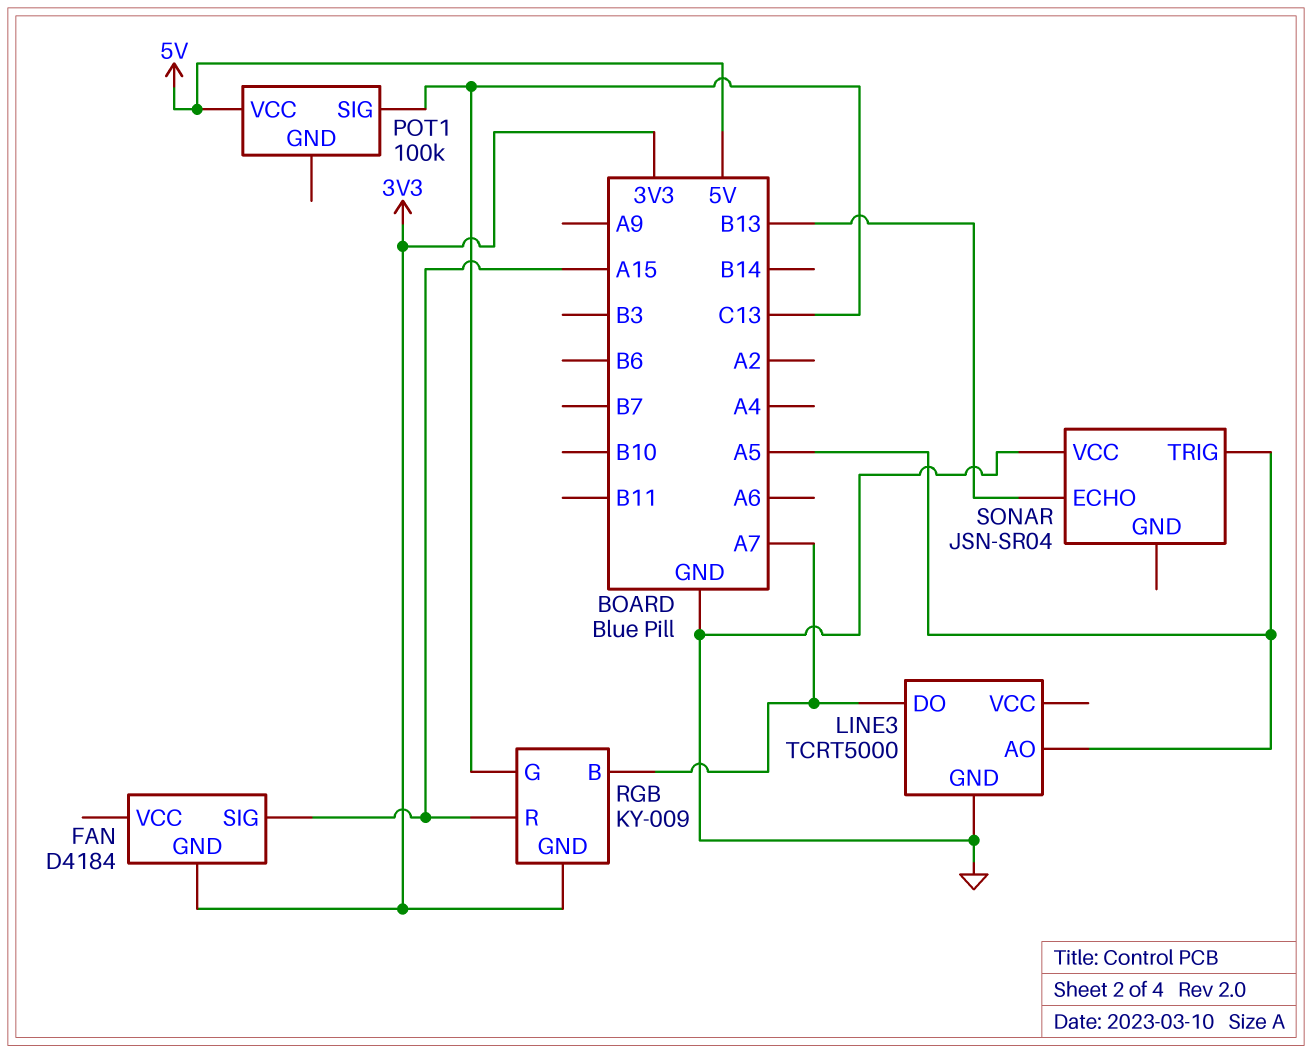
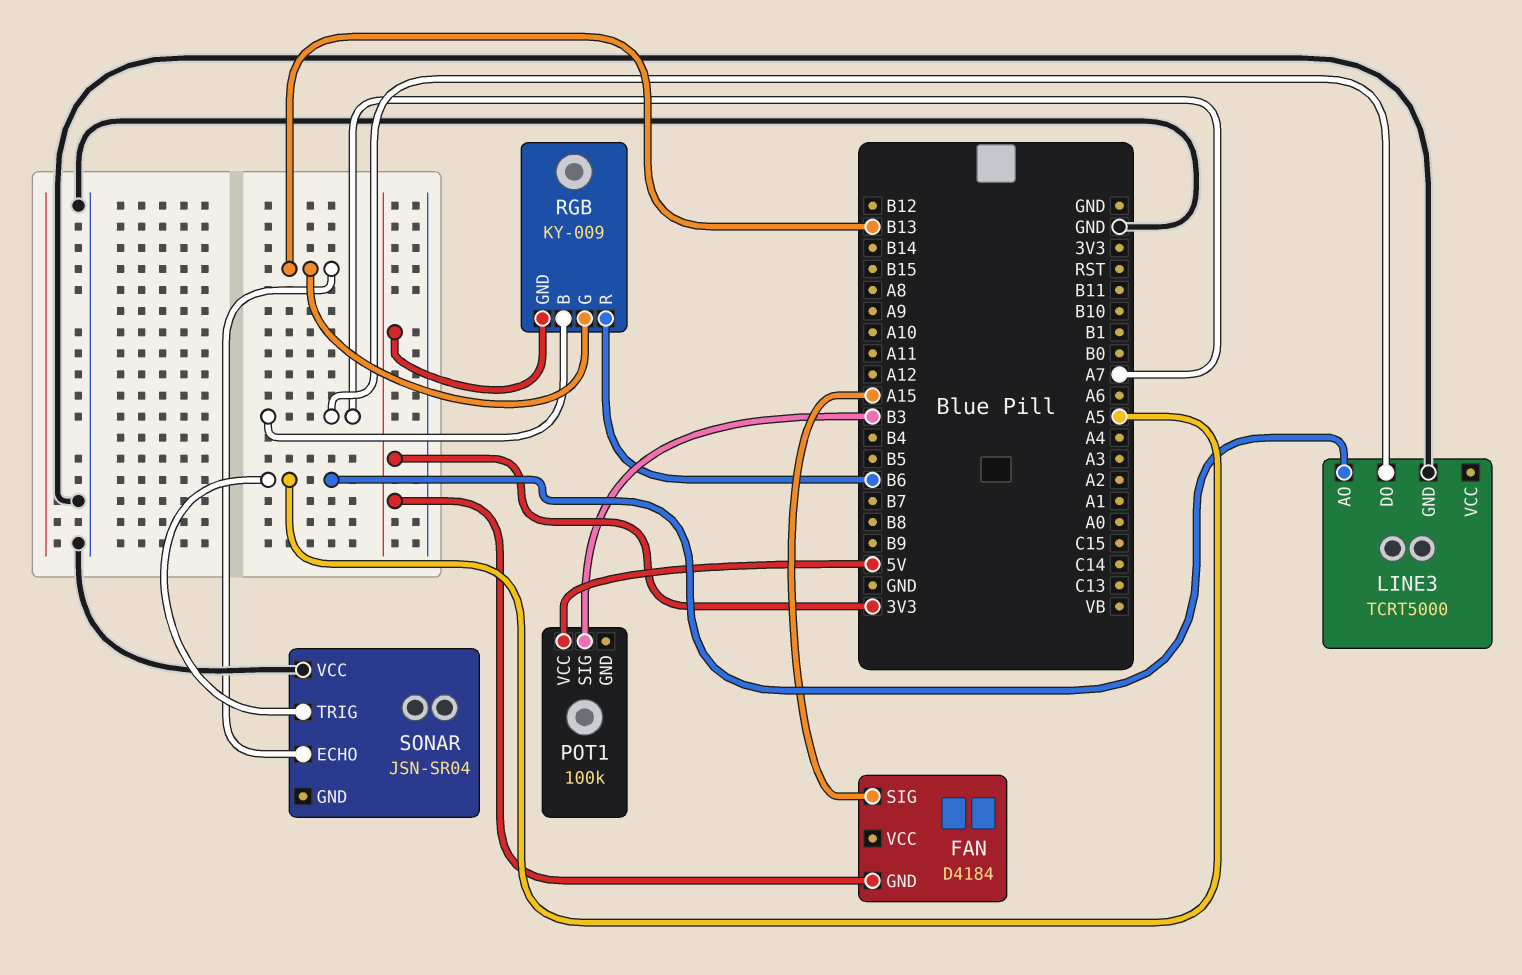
POT1 pin SIG: C13 -> B3
RGB pin G: C13 -> B13
RGB pin R: A15 -> B6

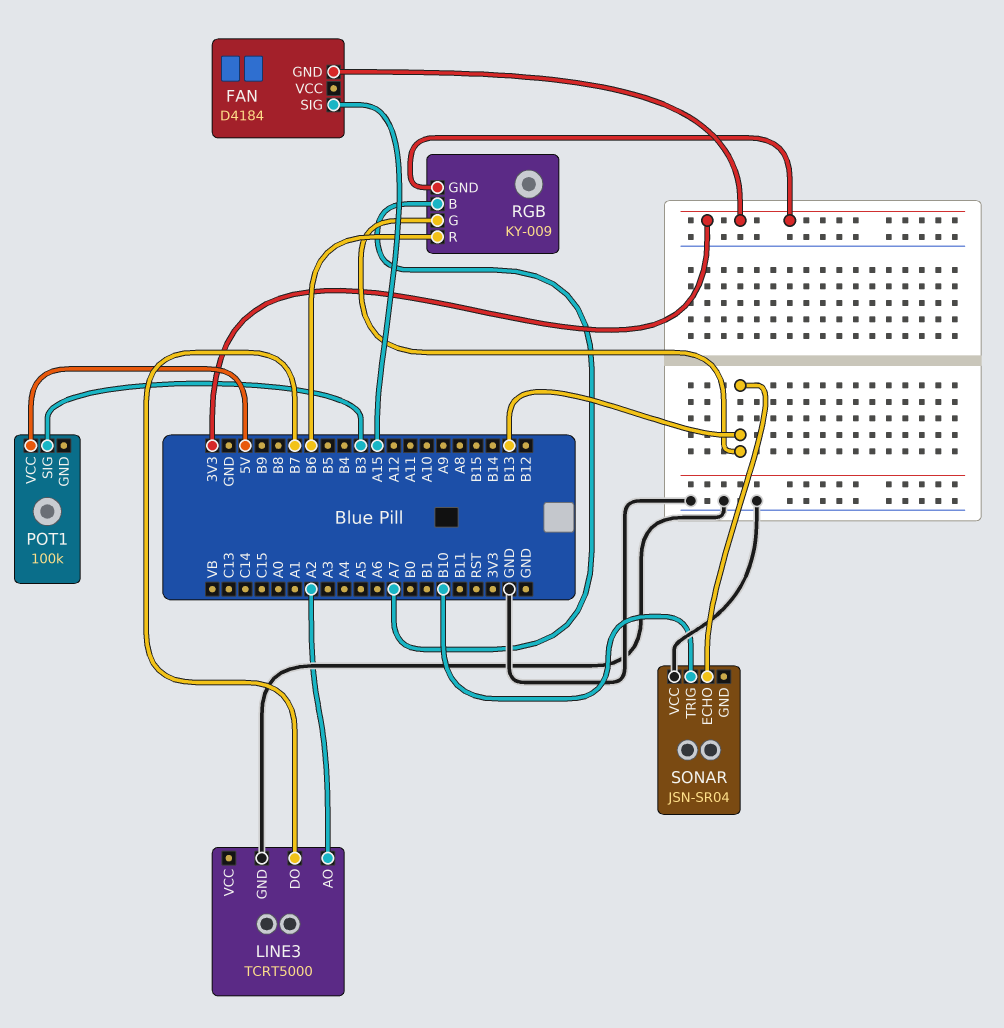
LINE3 pin AO: A5 -> A2
LINE3 pin DO: A7 -> B7
SONAR pin TRIG: A5 -> B10

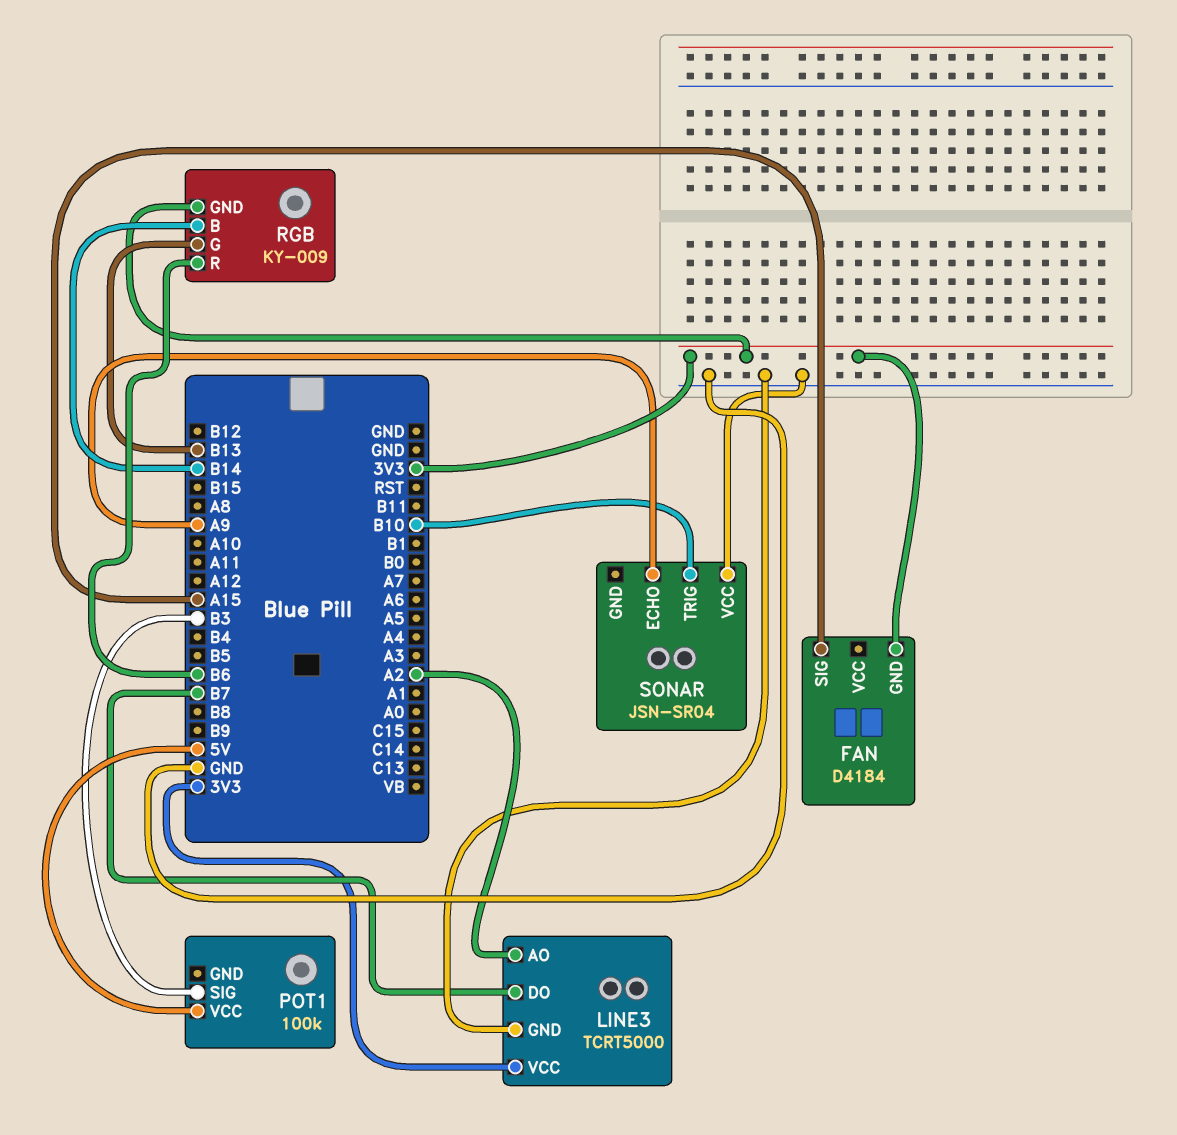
LINE3 pin VCC: none -> 3V3
RGB pin B: A7 -> B14
SONAR pin ECHO: B13 -> A9

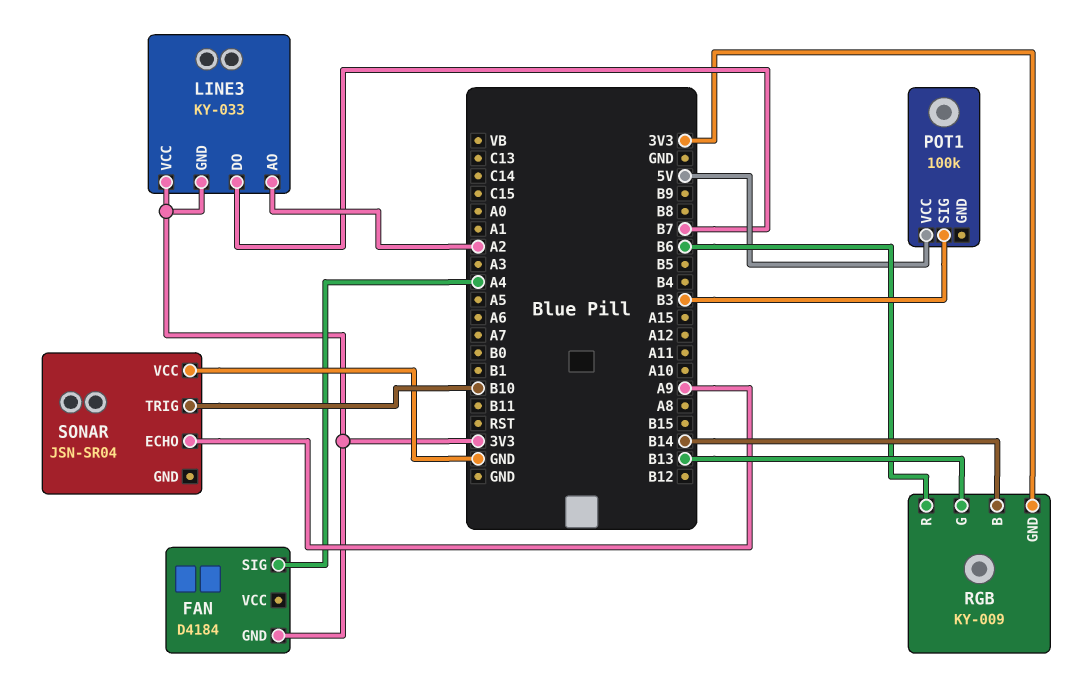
FAN pin SIG: A15 -> A4
LINE3: TCRT5000 -> KY-033
LINE3 pin GND: GND -> 3V3

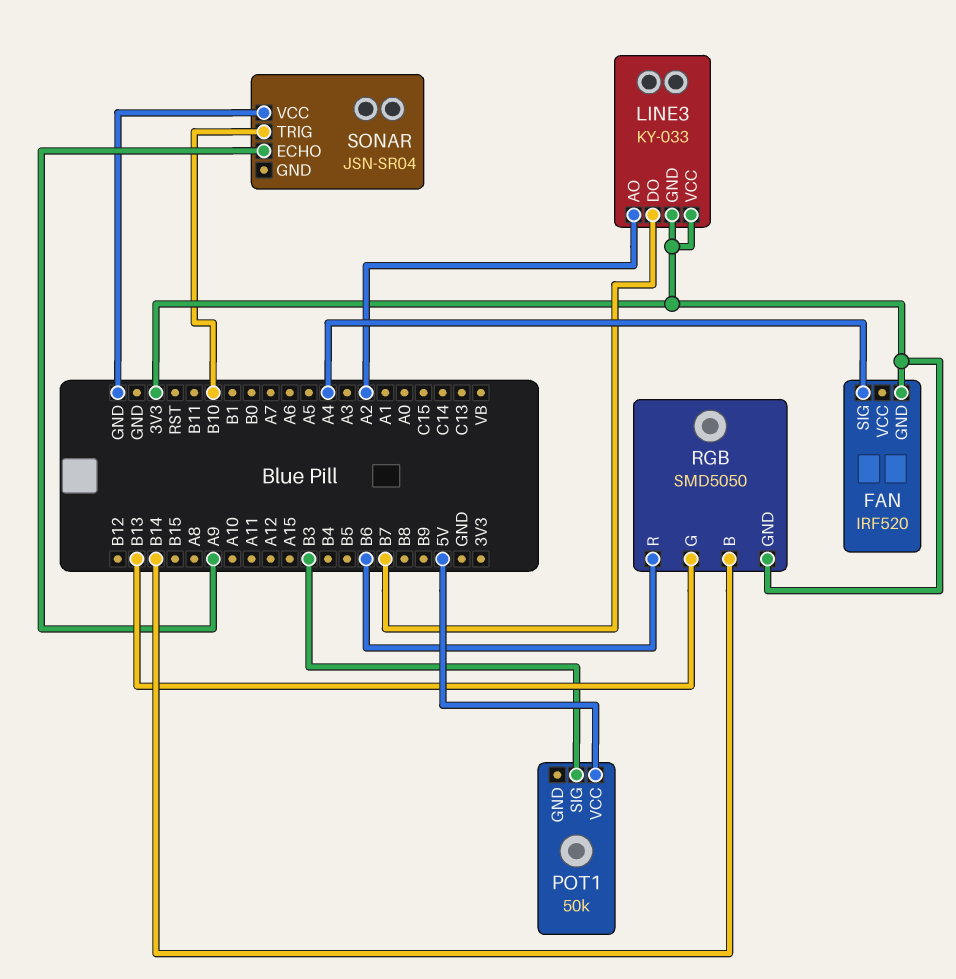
FAN: D4184 -> IRF520
POT1: 100k -> 50k
RGB: KY-009 -> SMD5050

